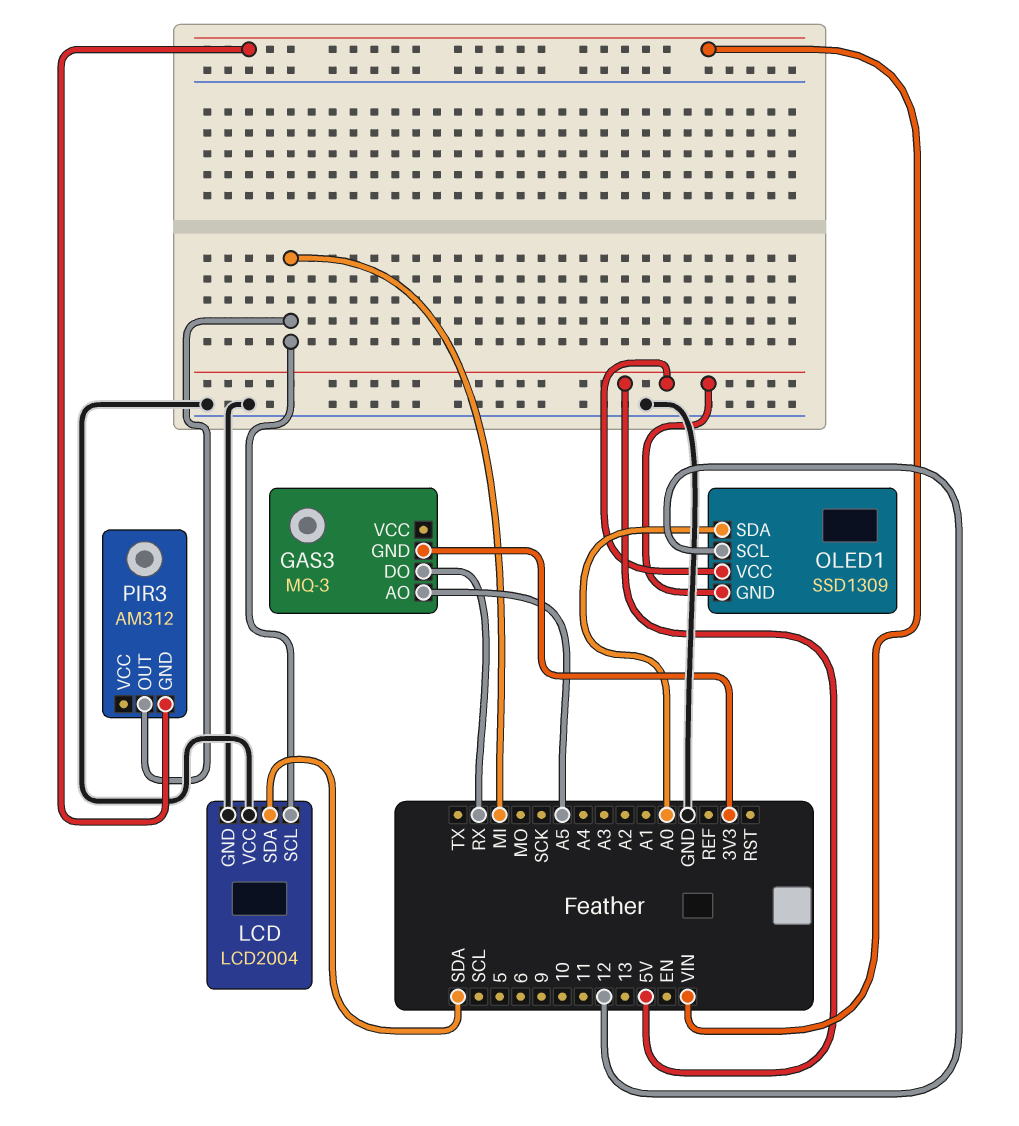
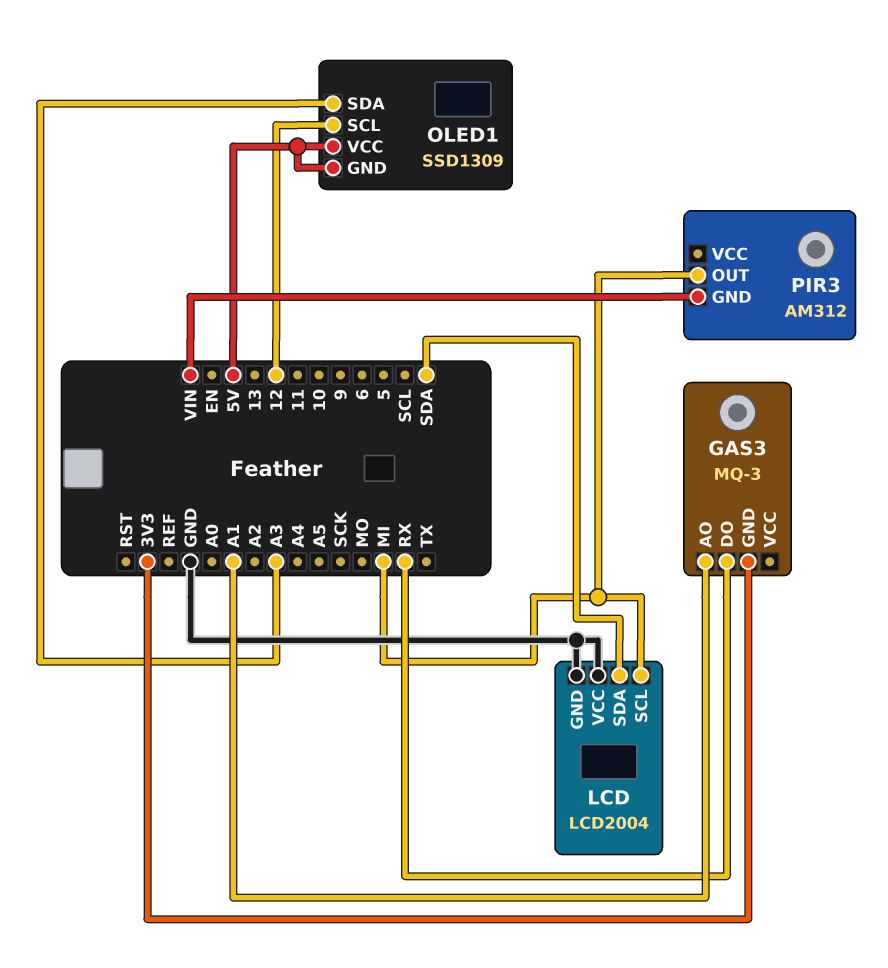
GAS3 pin AO: A5 -> A1
OLED1 pin SDA: A0 -> A3

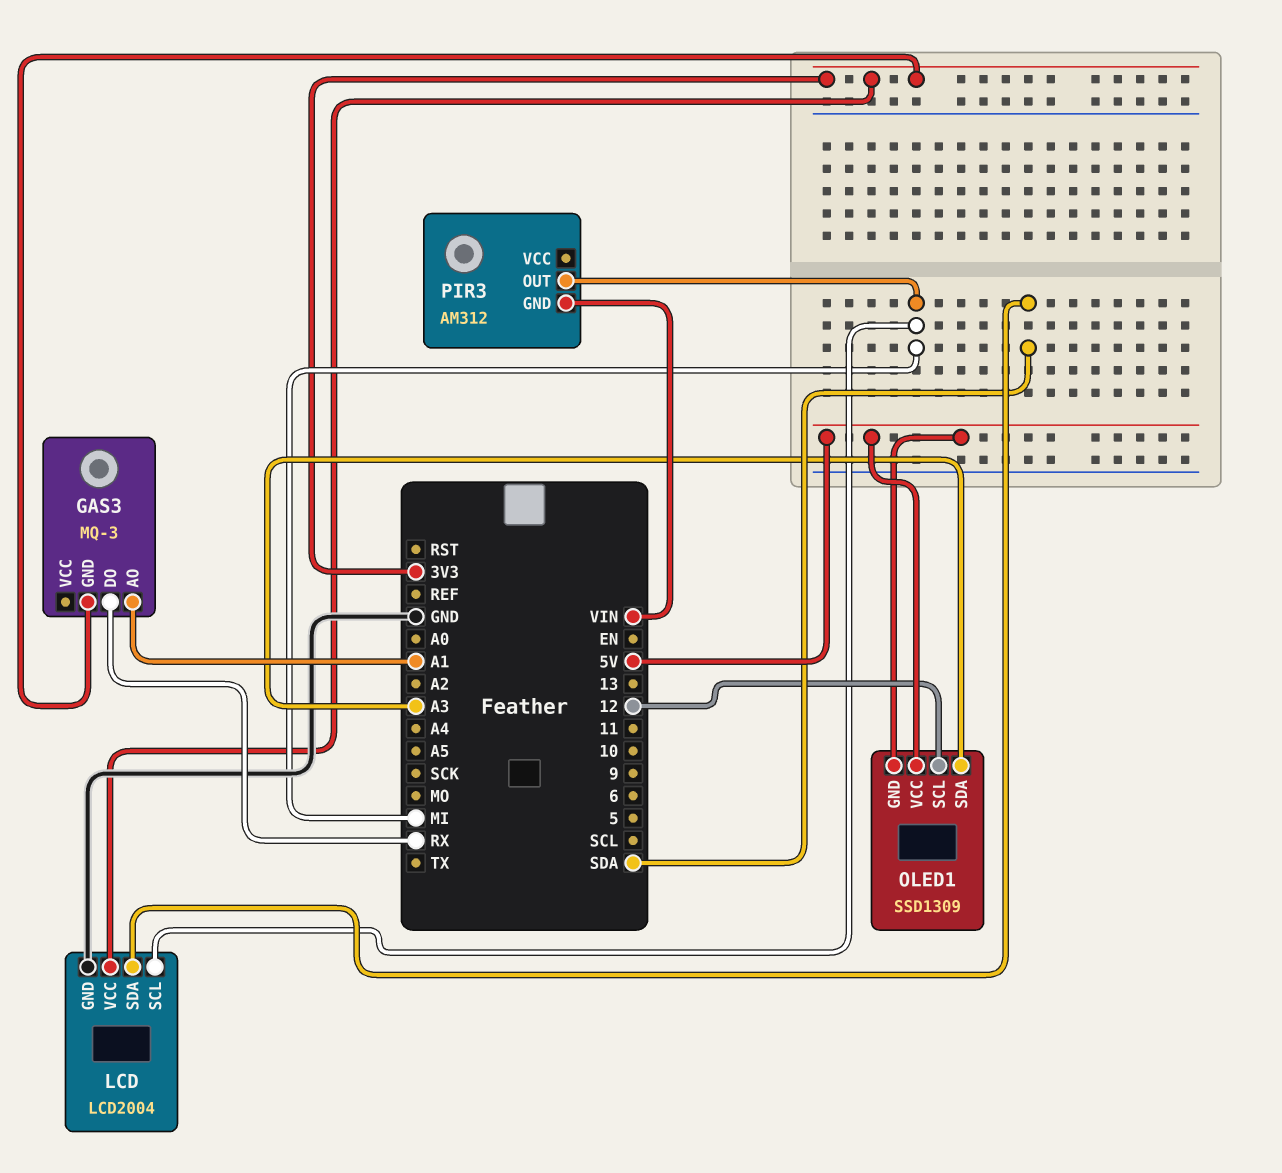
LCD pin VCC: GND -> 3V3

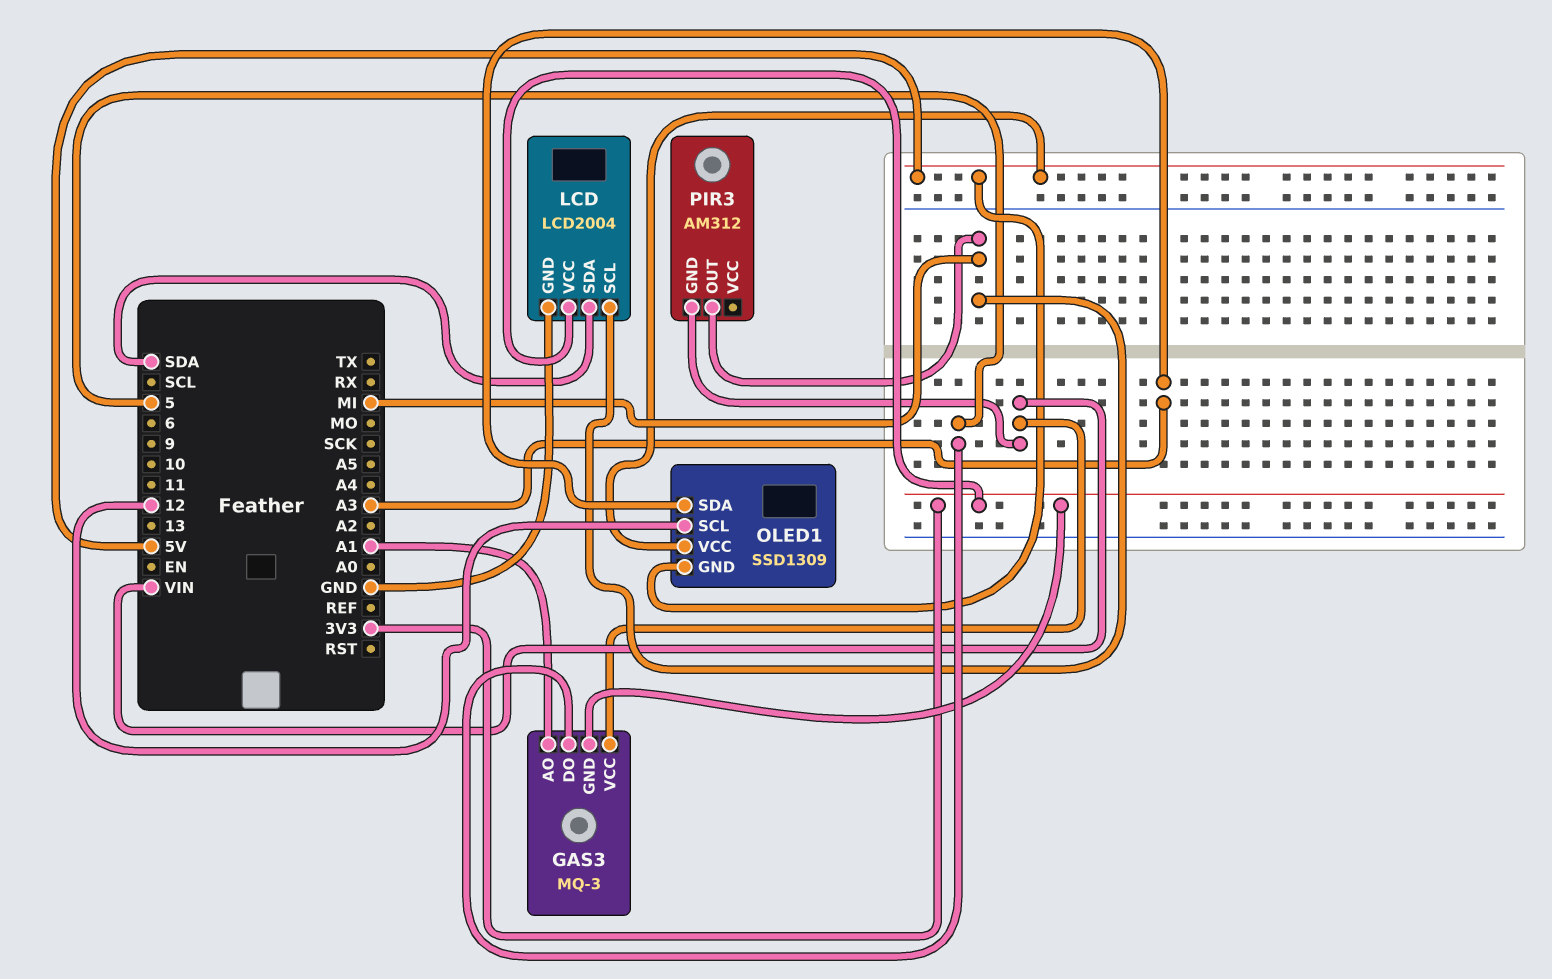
GAS3 pin DO: RX -> 5
GAS3 pin VCC: none -> VIN

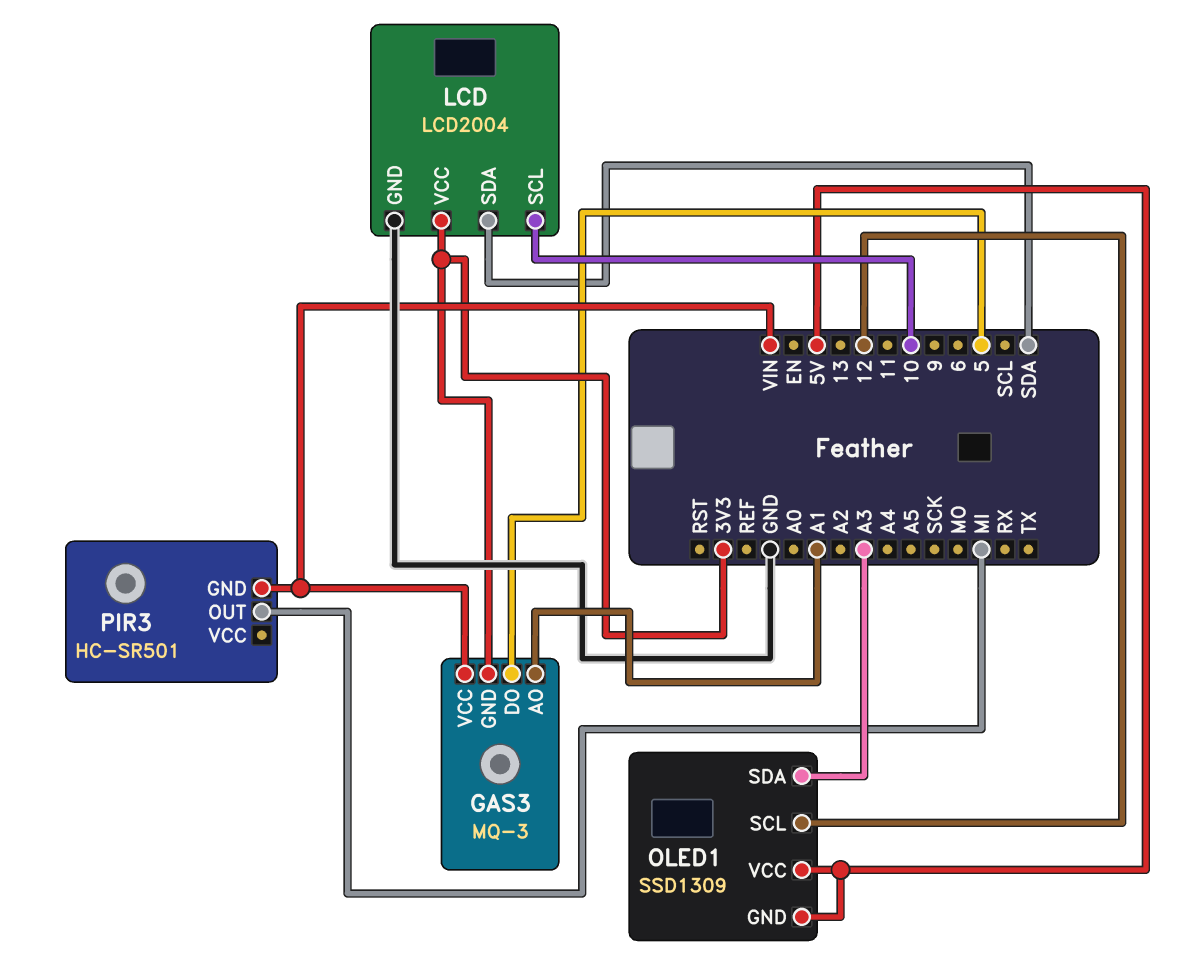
LCD pin SCL: MI -> 10
PIR3: AM312 -> HC-SR501

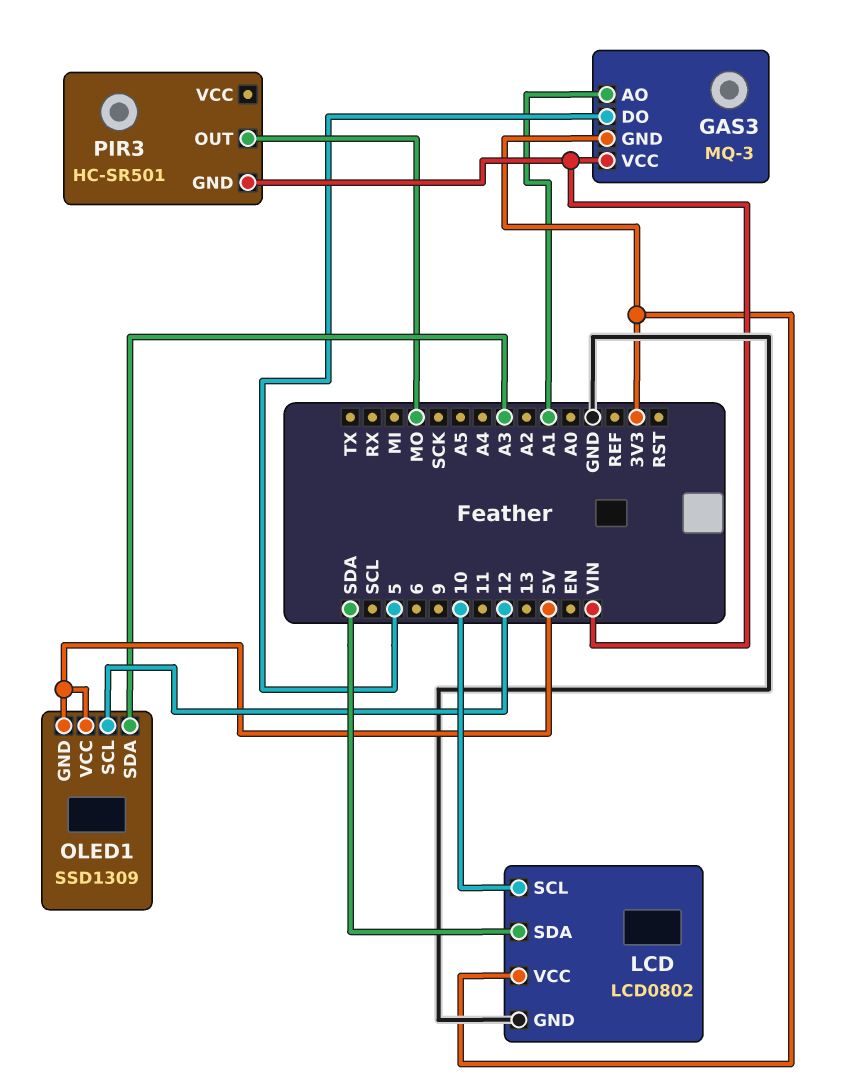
LCD: LCD2004 -> LCD0802
PIR3 pin OUT: MI -> MO

